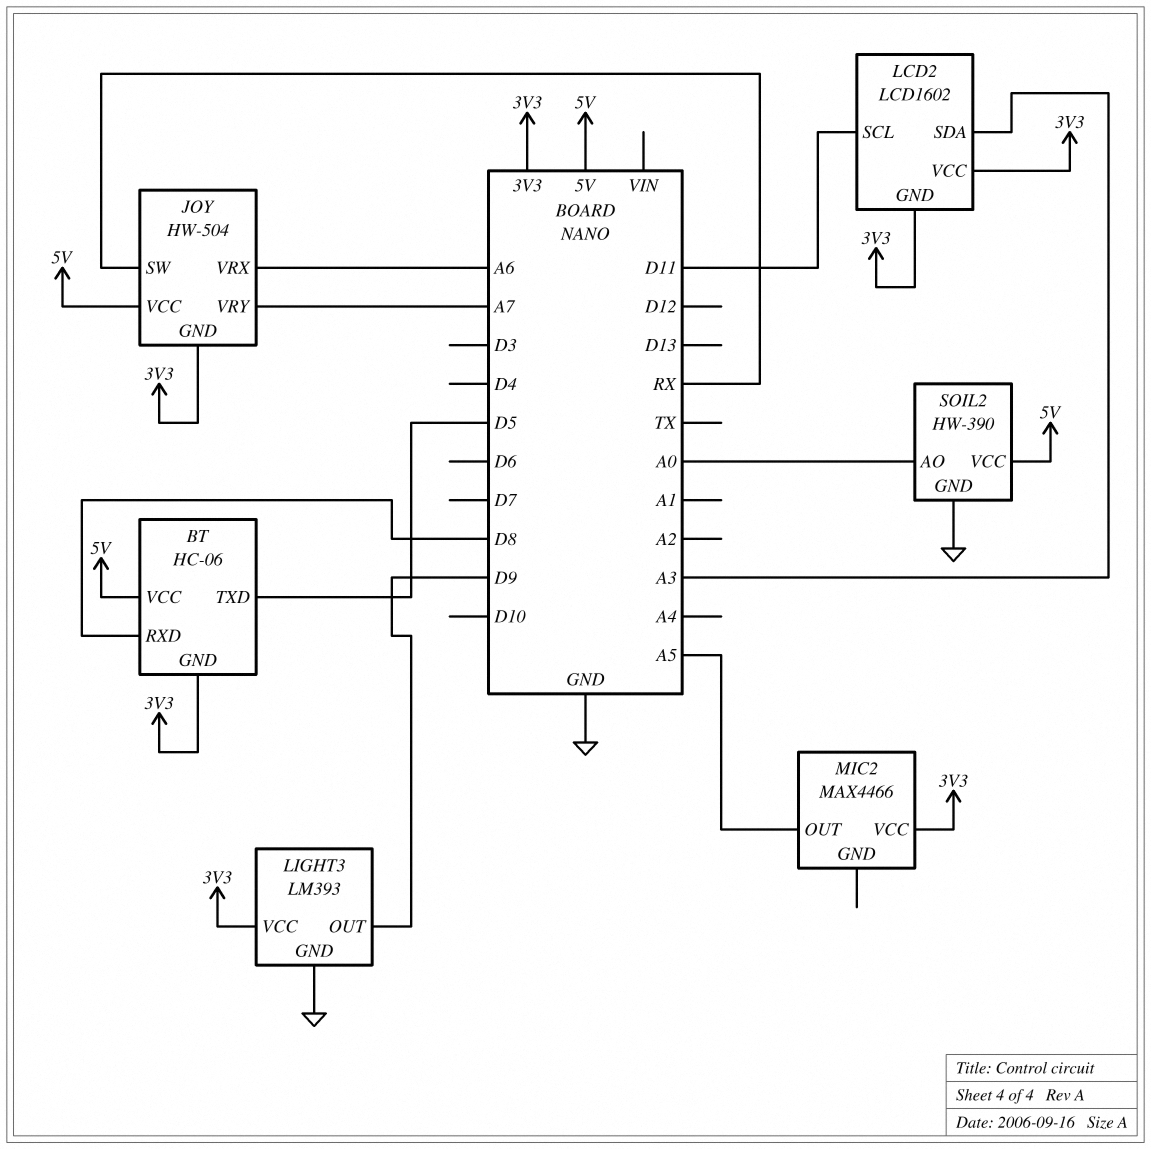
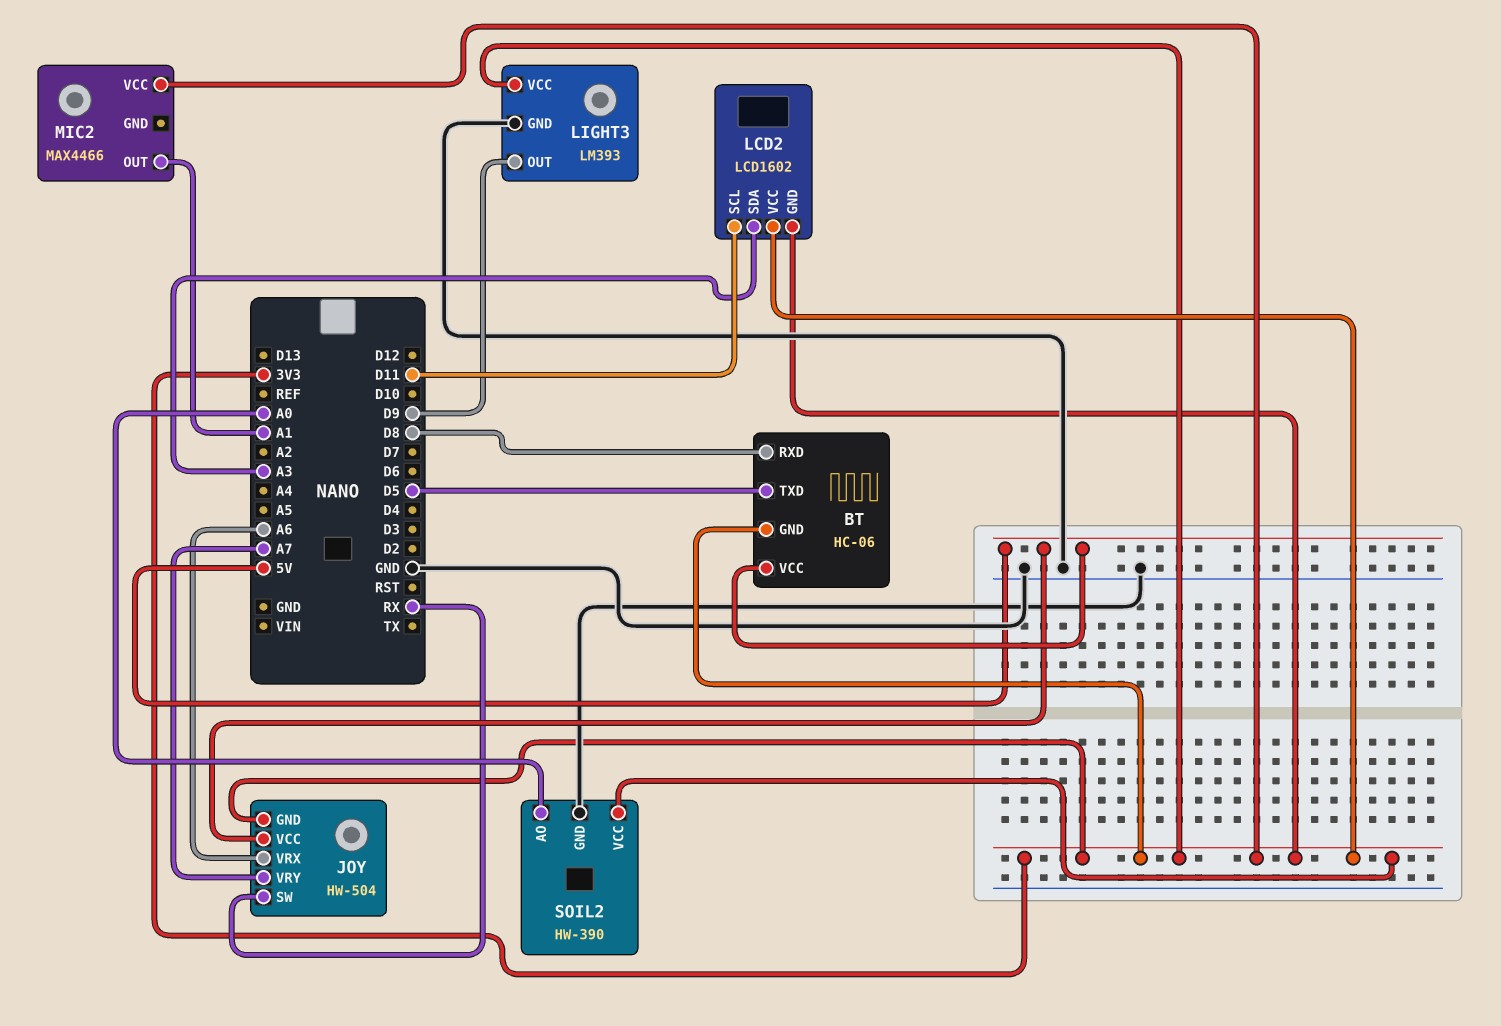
MIC2 pin OUT: A5 -> A1
SOIL2 pin VCC: 5V -> 3V3

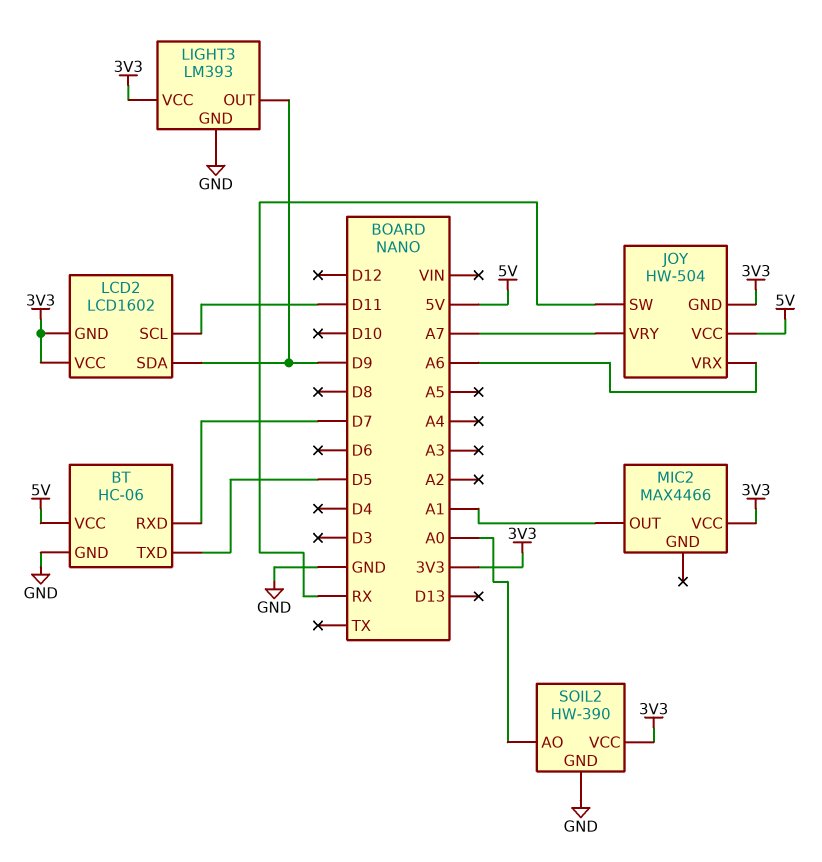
BT pin GND: 3V3 -> GND
BT pin RXD: D8 -> D7
LCD2 pin SDA: A3 -> D9

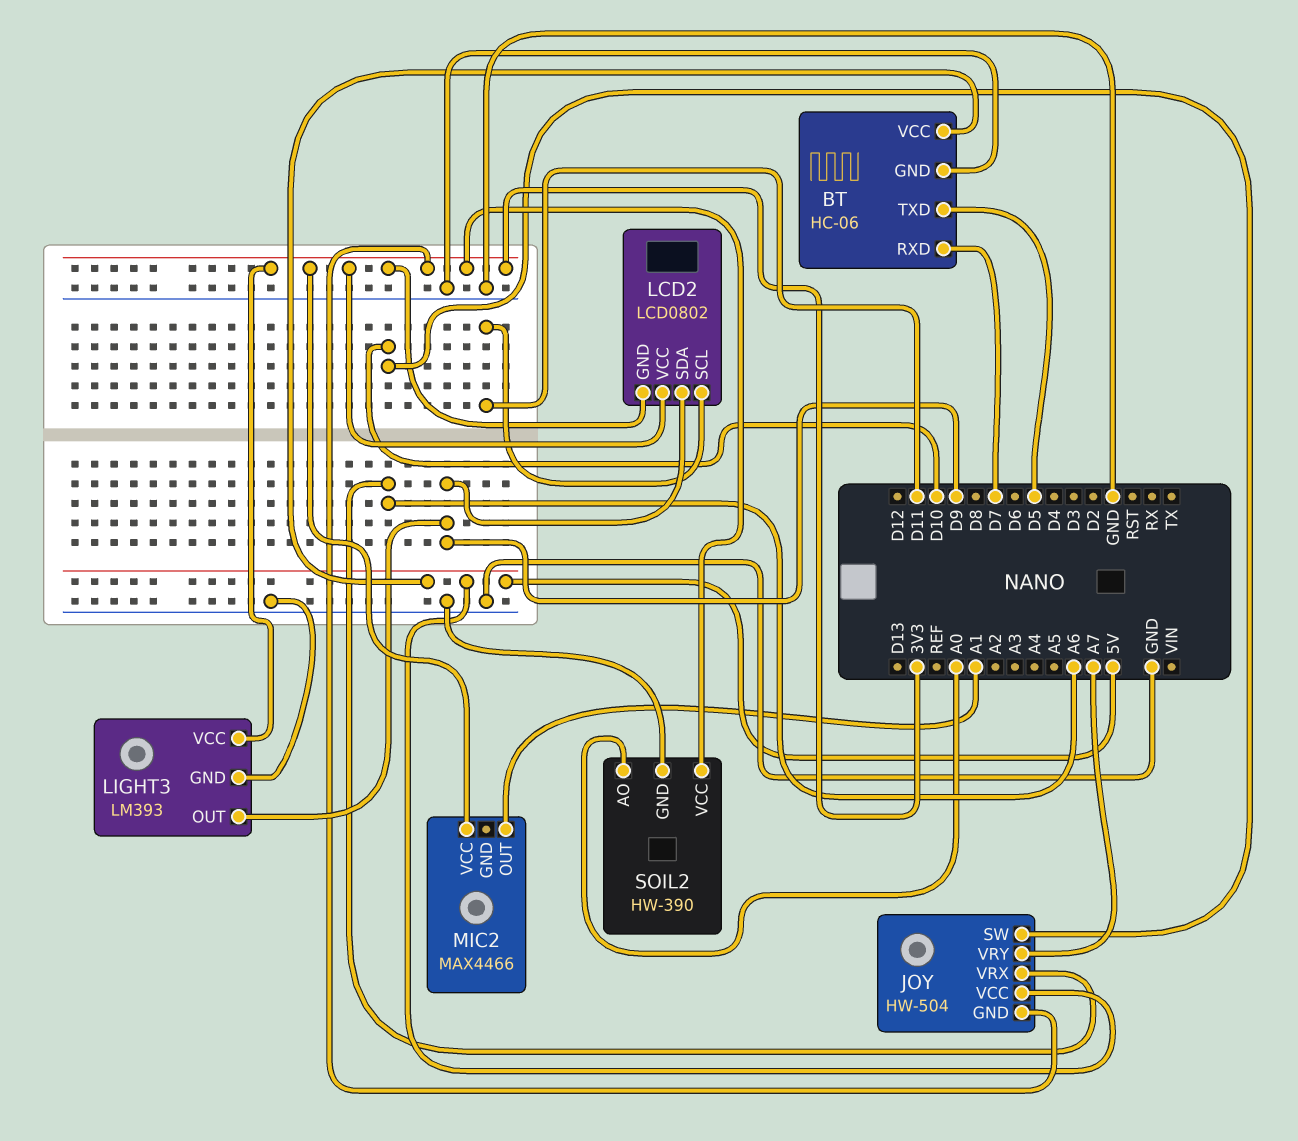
JOY pin SW: RX -> D10
LCD2: LCD1602 -> LCD0802

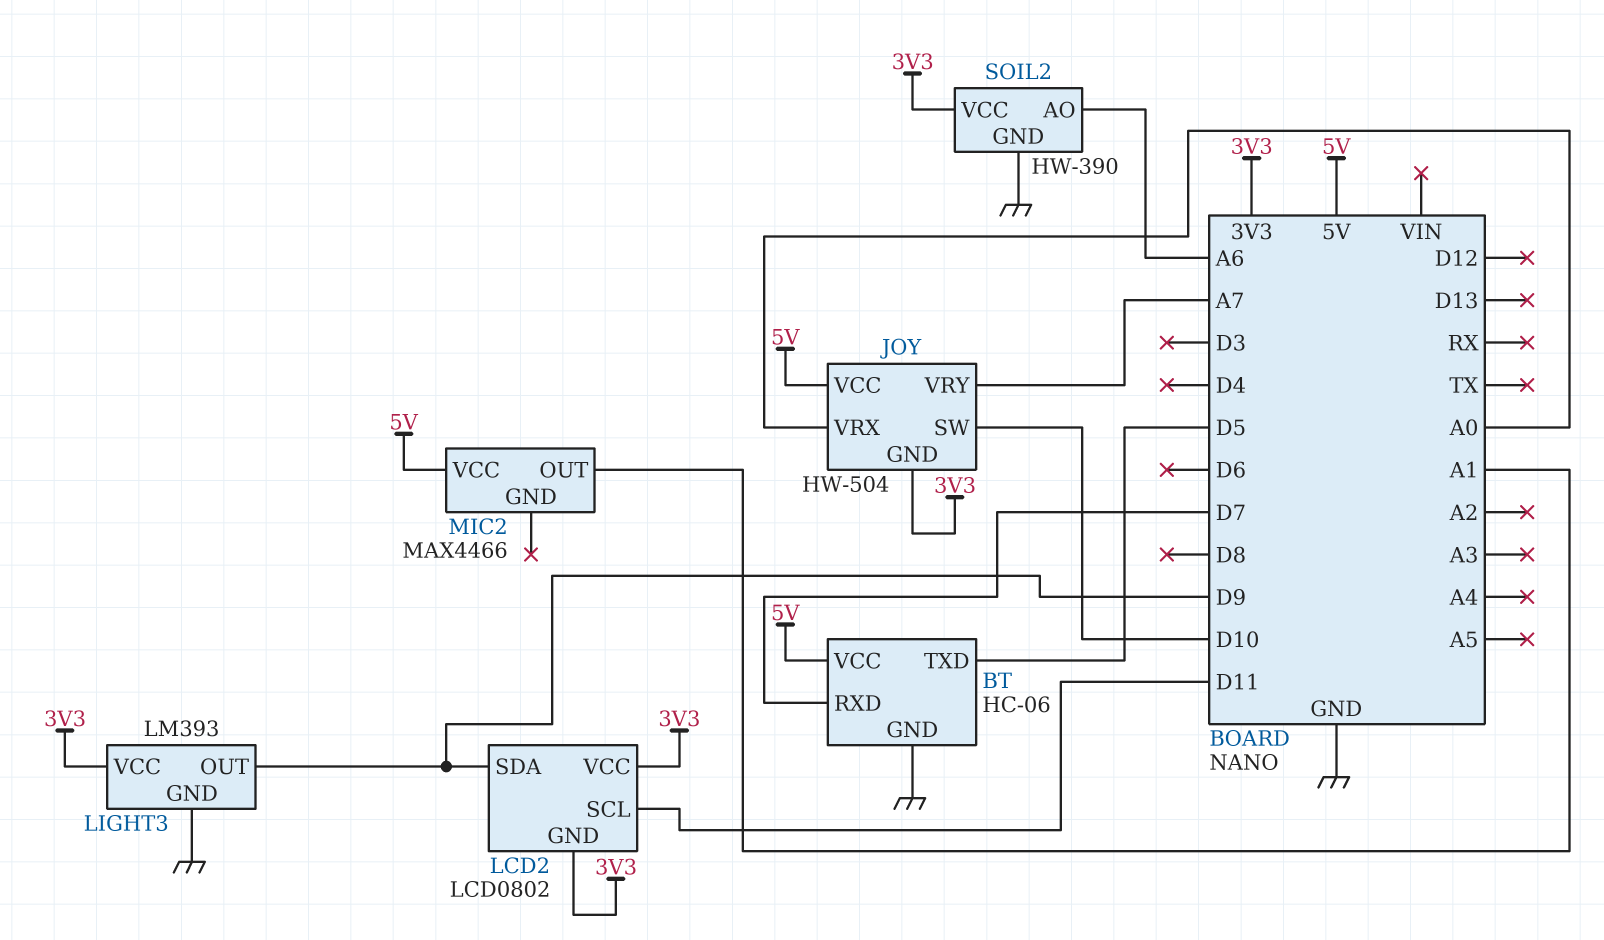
JOY pin VRX: A6 -> A0
MIC2 pin VCC: 3V3 -> 5V
SOIL2 pin AO: A0 -> A6

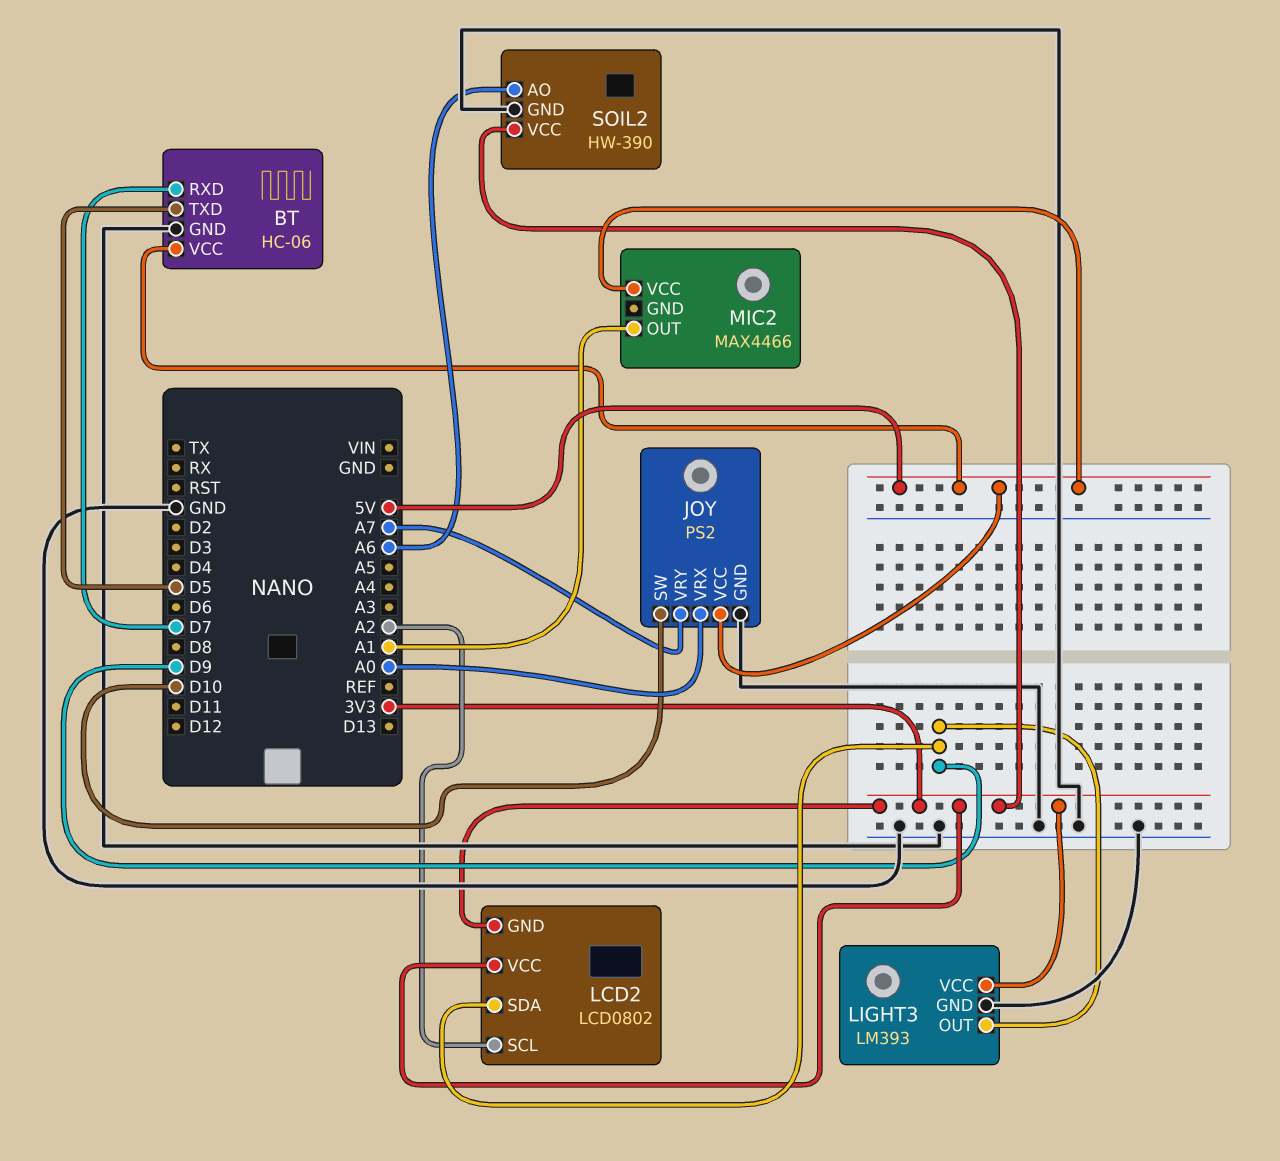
JOY: HW-504 -> PS2
JOY pin GND: 3V3 -> GND
LCD2 pin SCL: D11 -> A2

